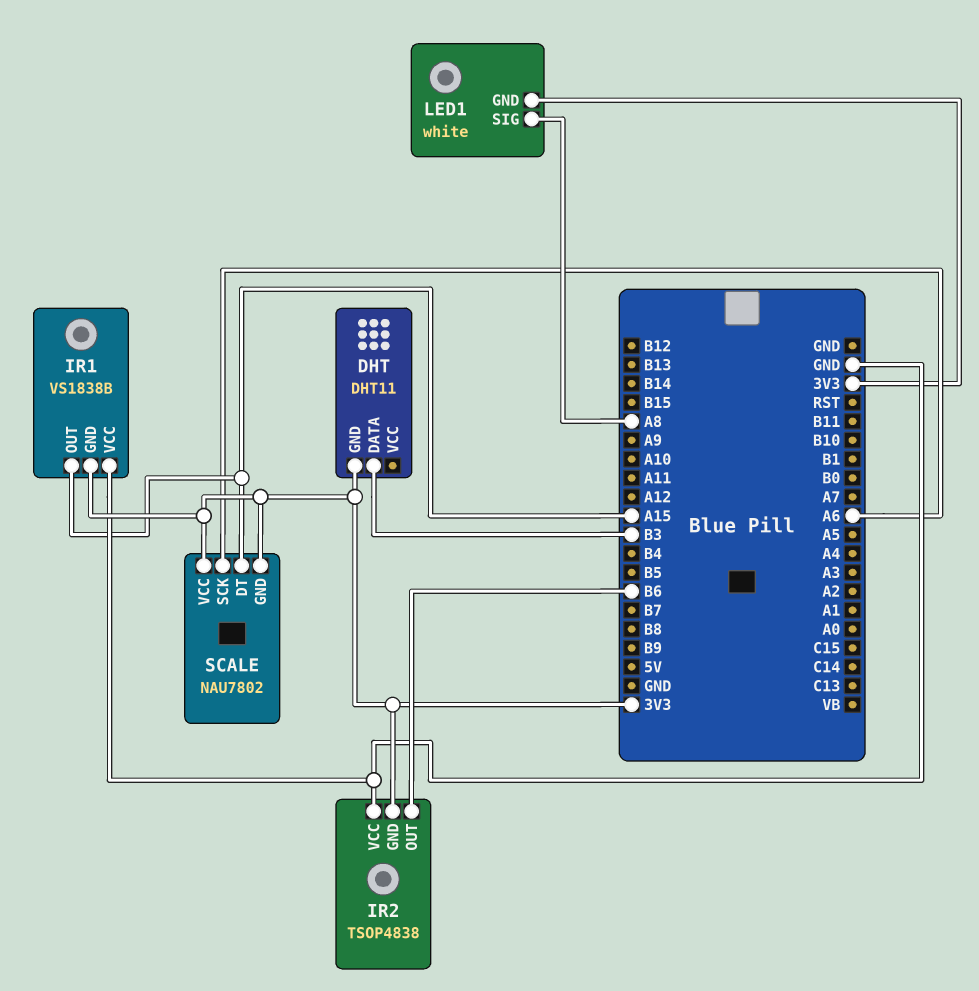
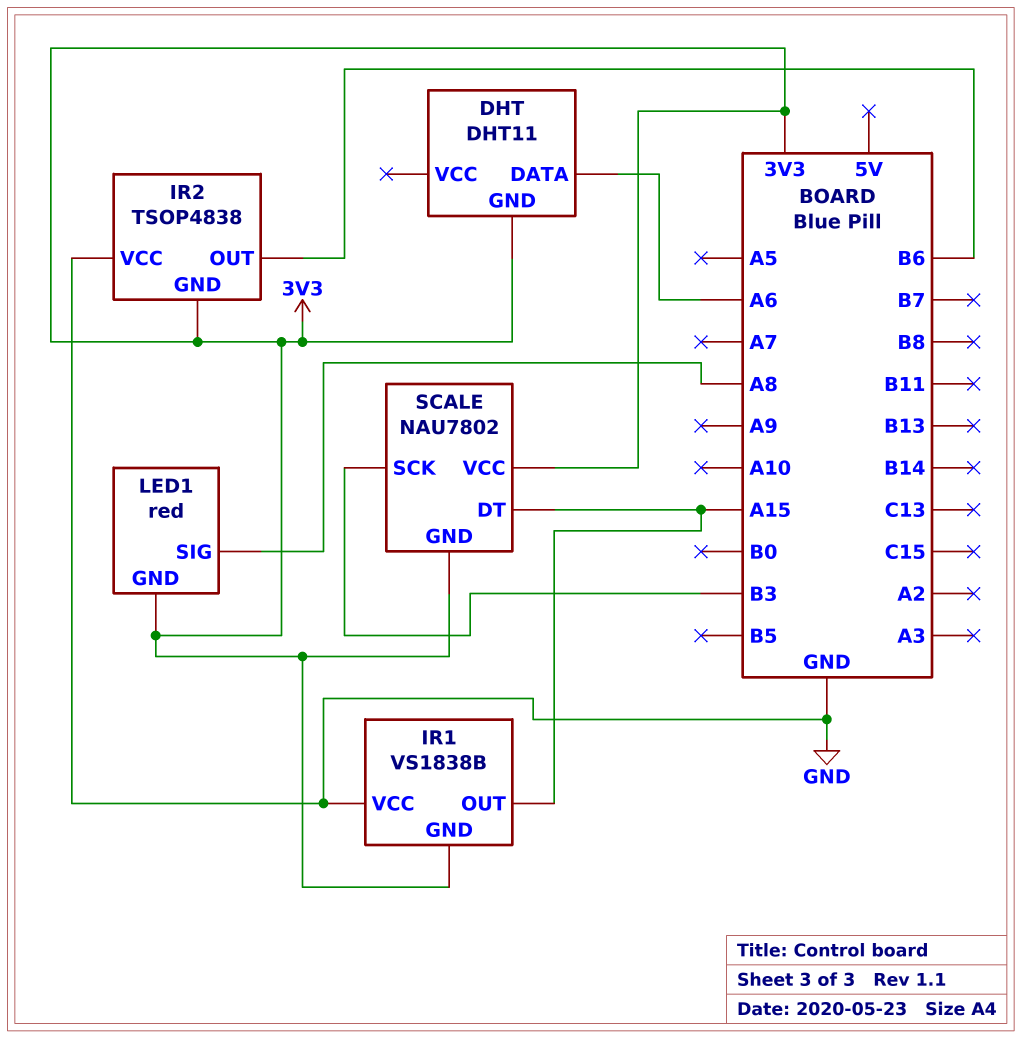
DHT pin DATA: B3 -> A6
LED1: white -> red
SCALE pin SCK: A6 -> B3

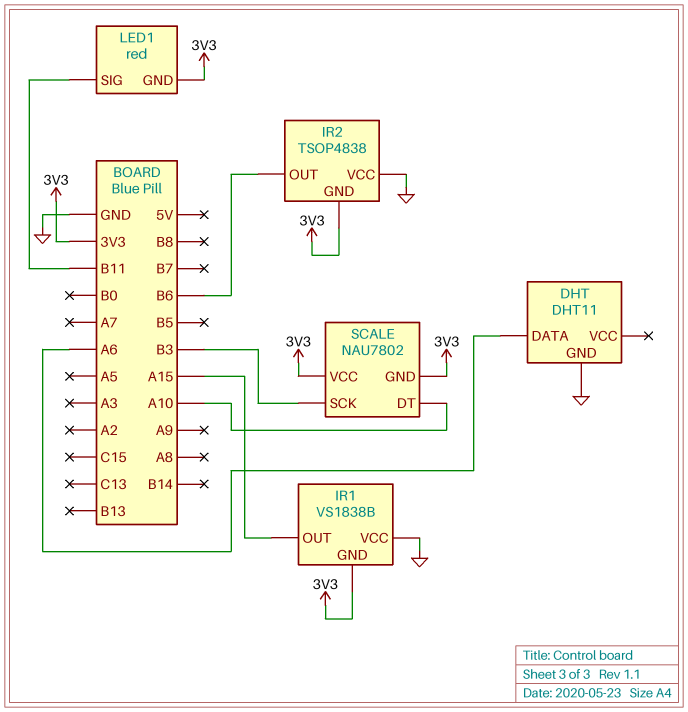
DHT pin GND: 3V3 -> GND
LED1 pin SIG: A8 -> B11
SCALE pin DT: A15 -> A10

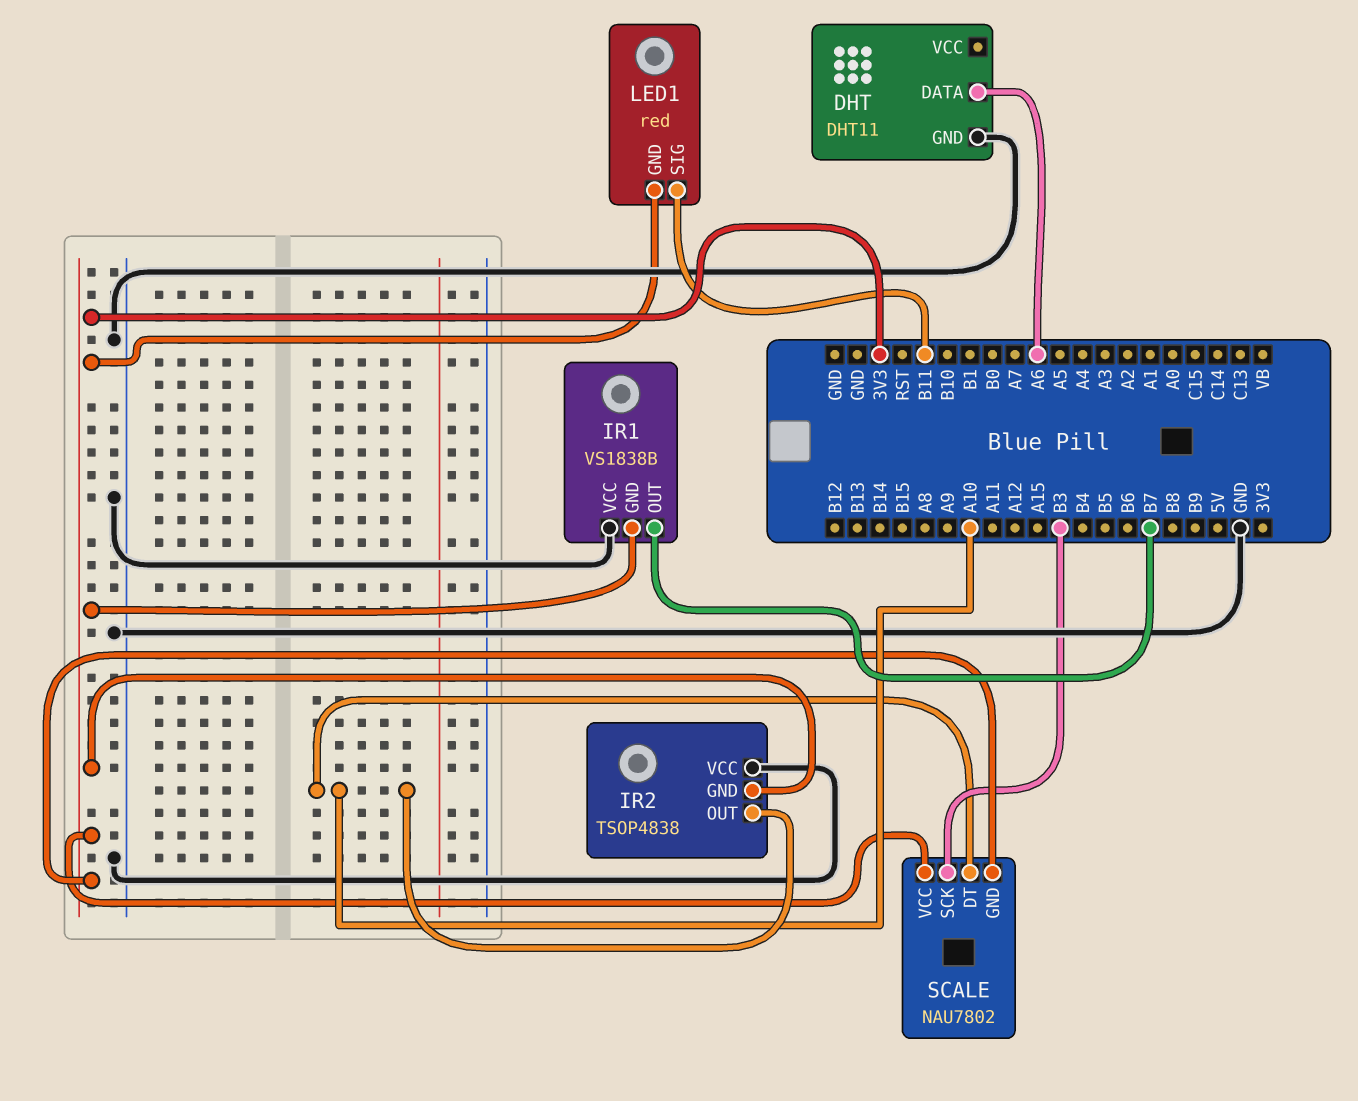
IR1 pin OUT: A15 -> B7
IR2 pin OUT: B6 -> A10

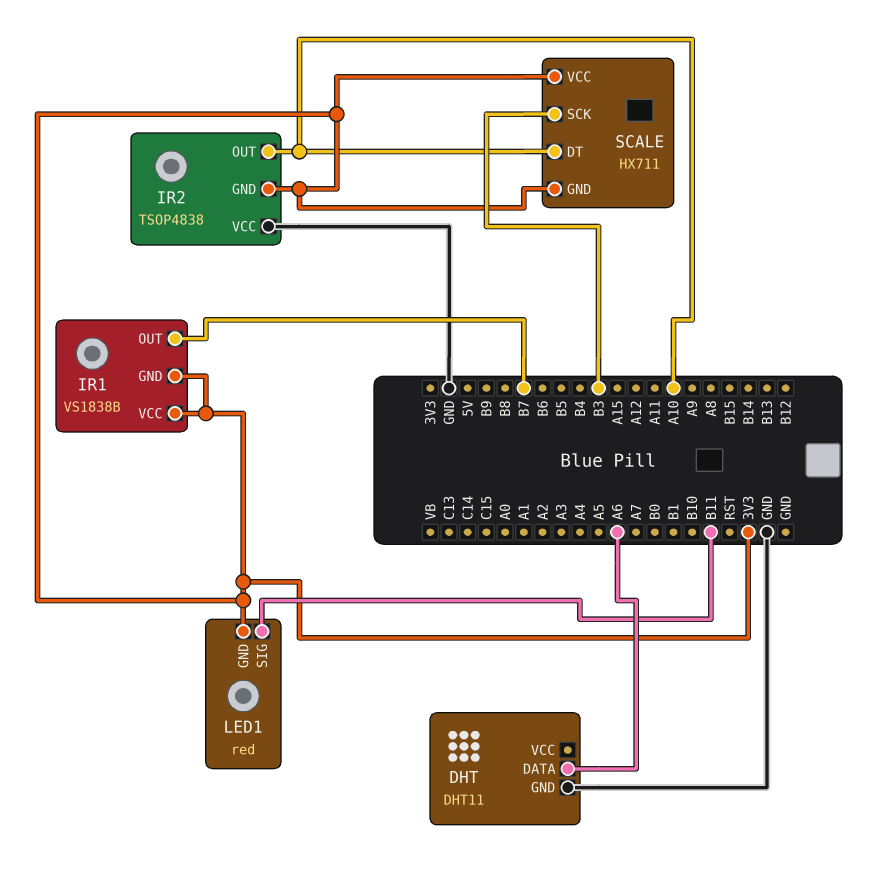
IR1 pin VCC: GND -> 3V3
SCALE: NAU7802 -> HX711

